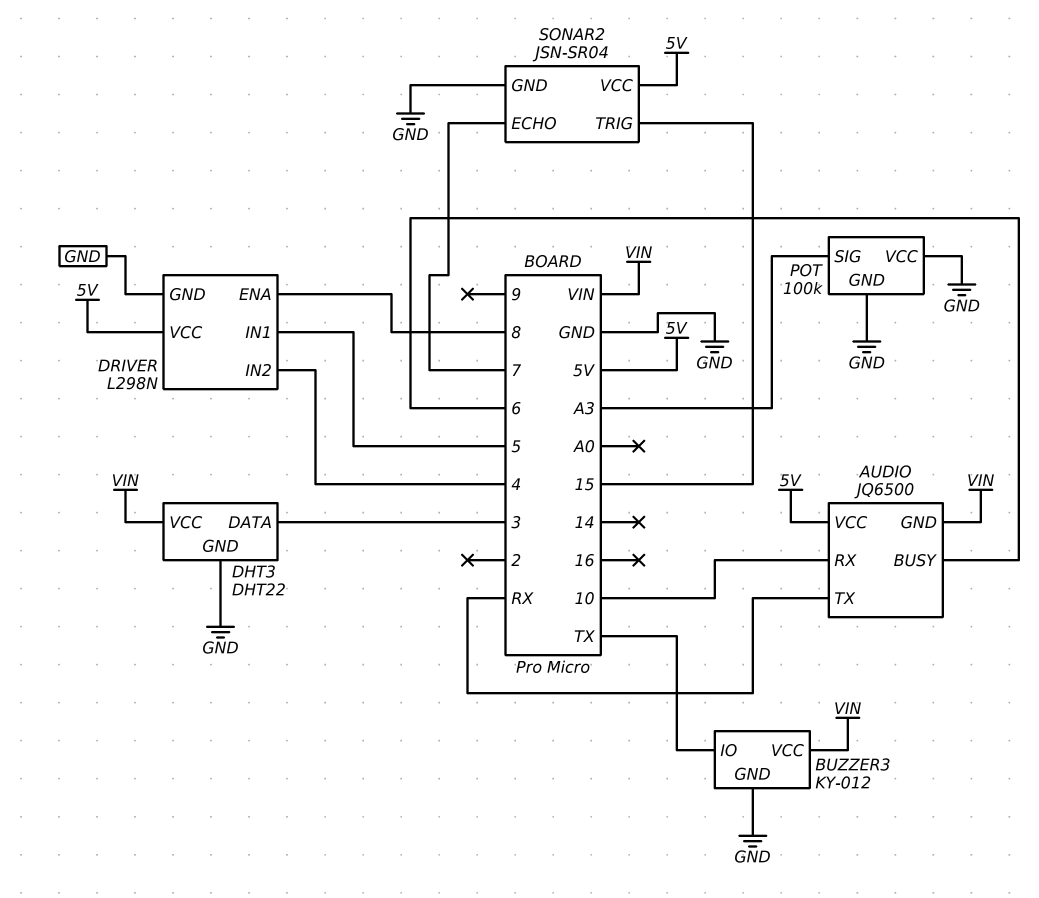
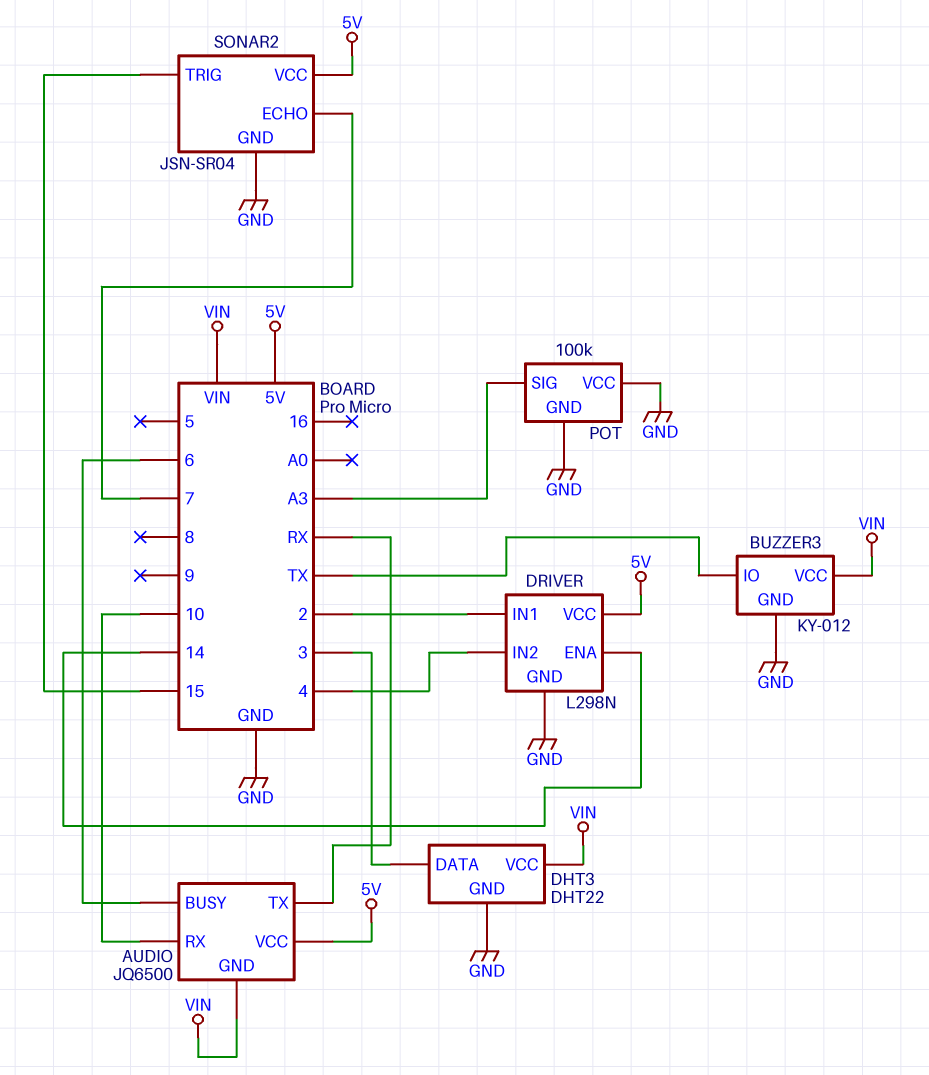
DRIVER pin ENA: 8 -> 14
DRIVER pin IN1: 5 -> 2

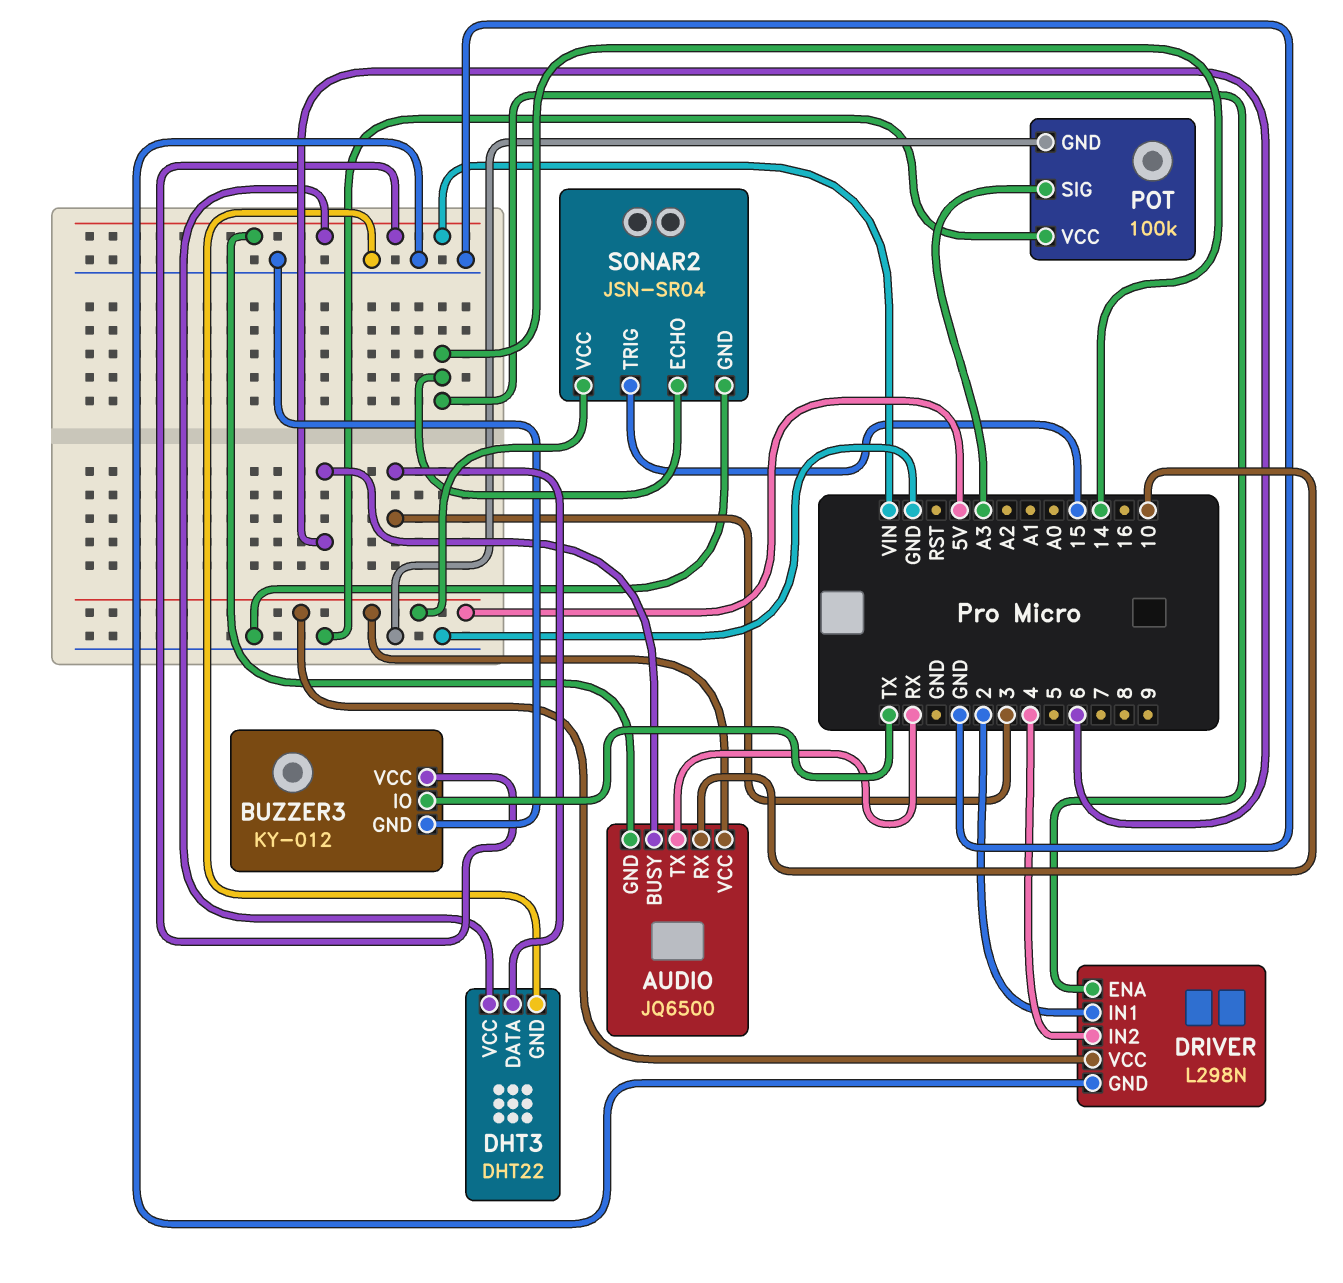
SONAR2 pin ECHO: 7 -> 14

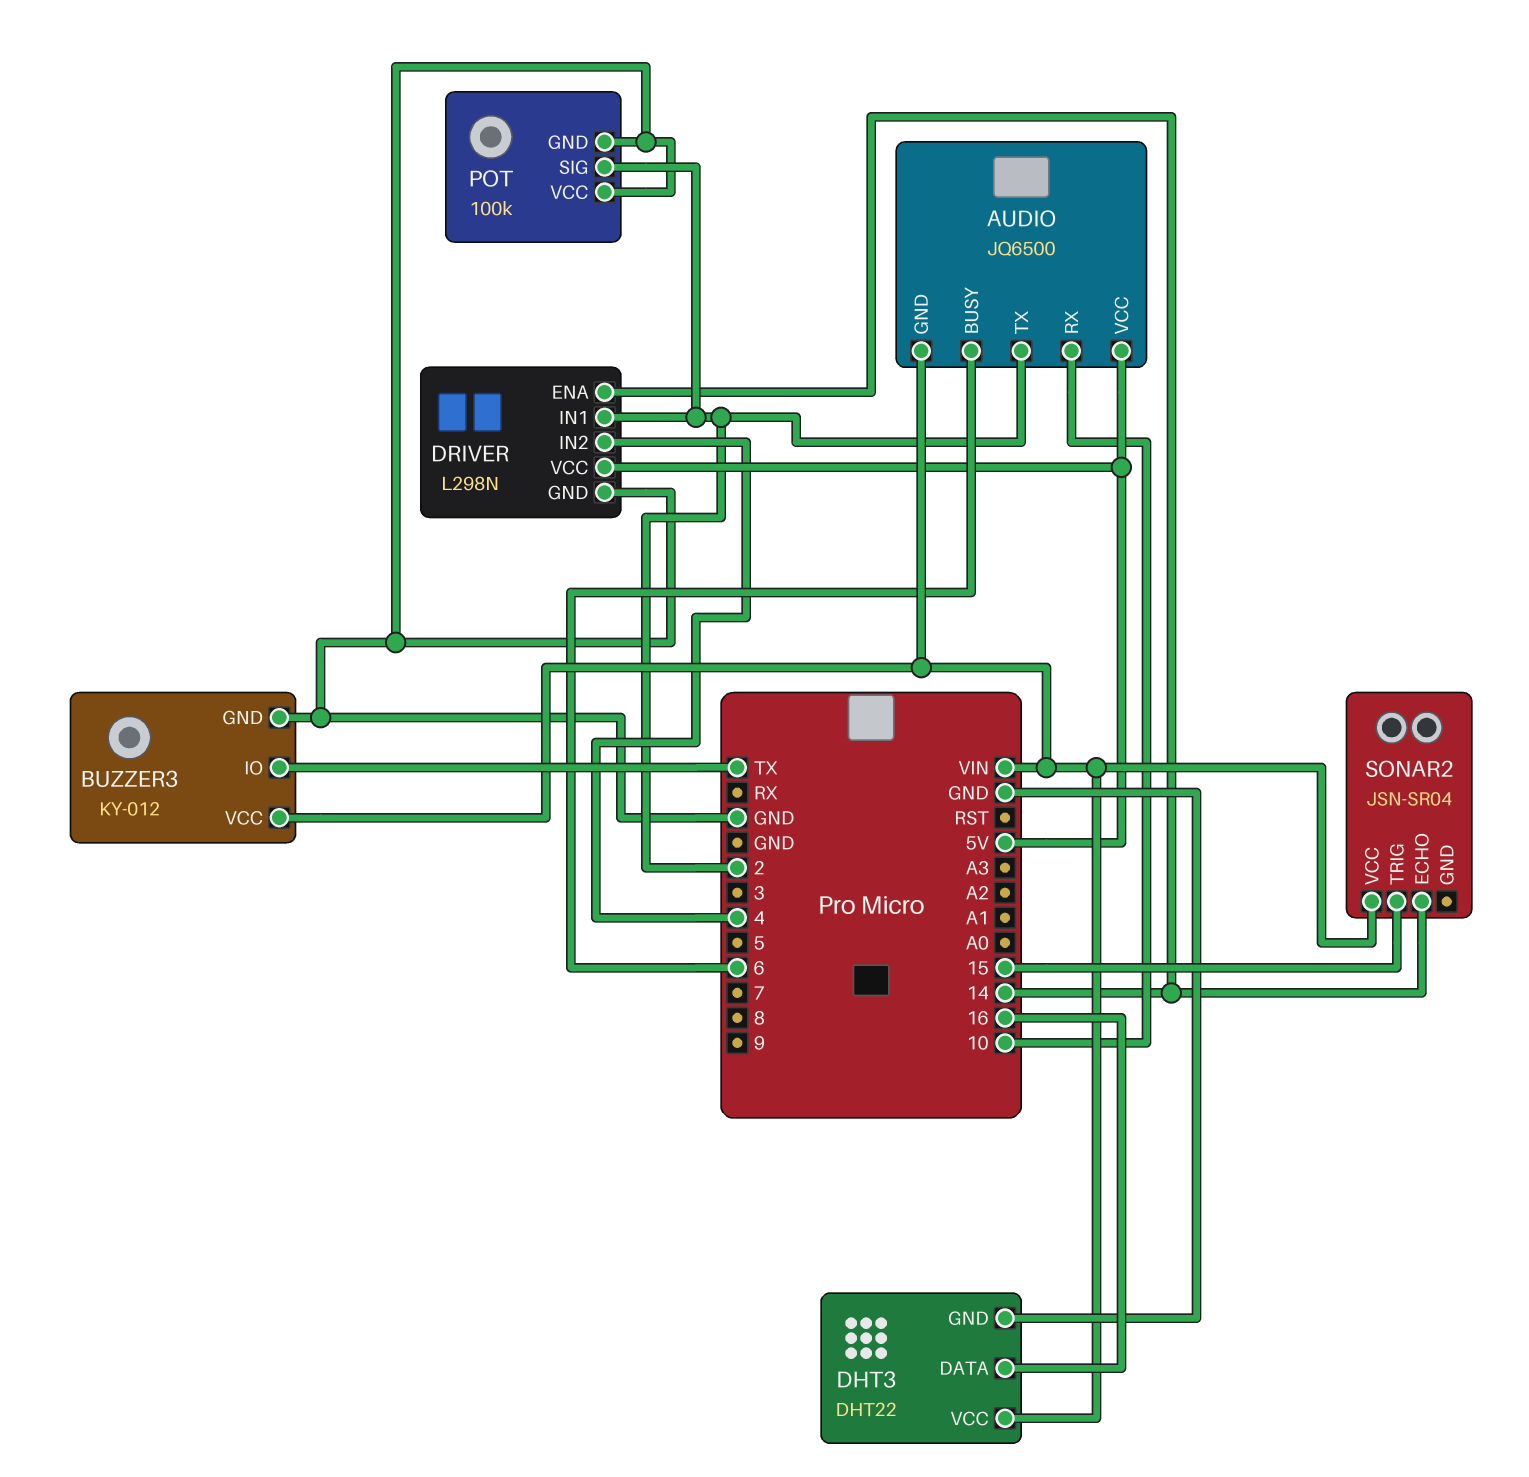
AUDIO pin TX: RX -> 2
DHT3 pin DATA: 3 -> 16
POT pin SIG: A3 -> 2
SONAR2 pin GND: GND -> none
SONAR2 pin VCC: 5V -> VIN

